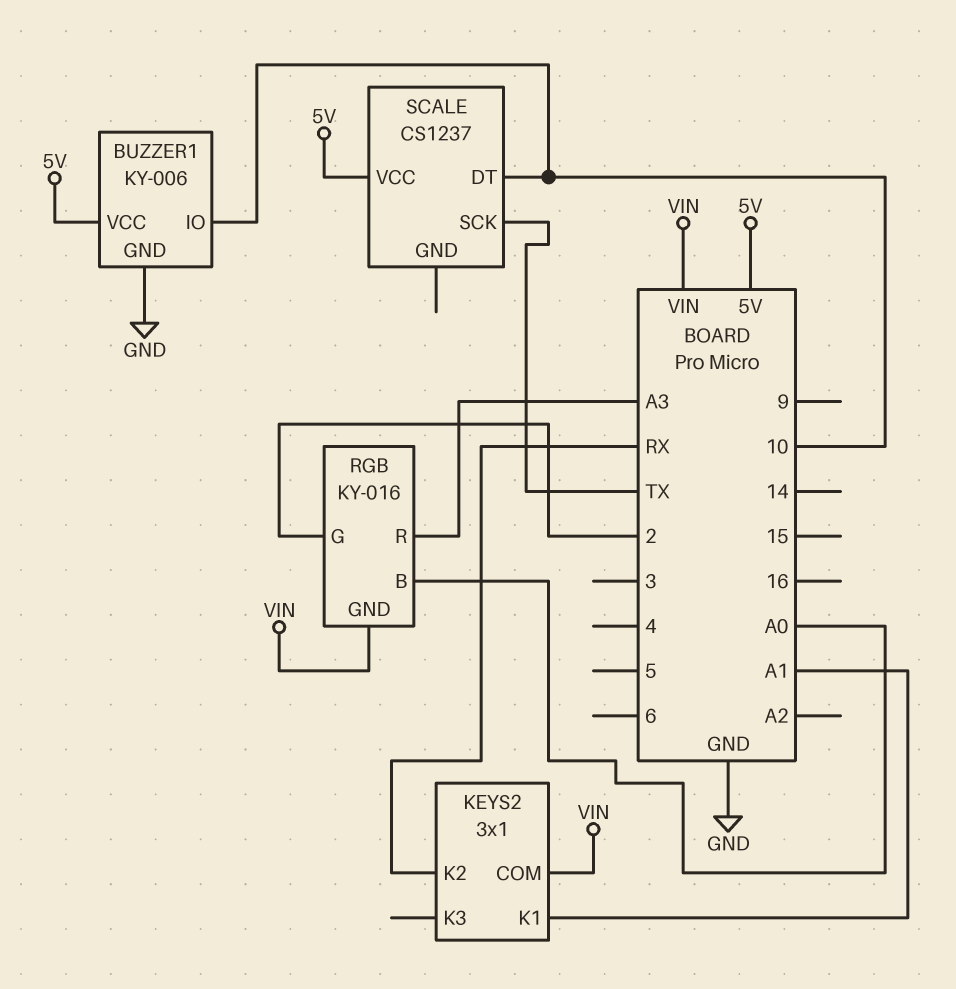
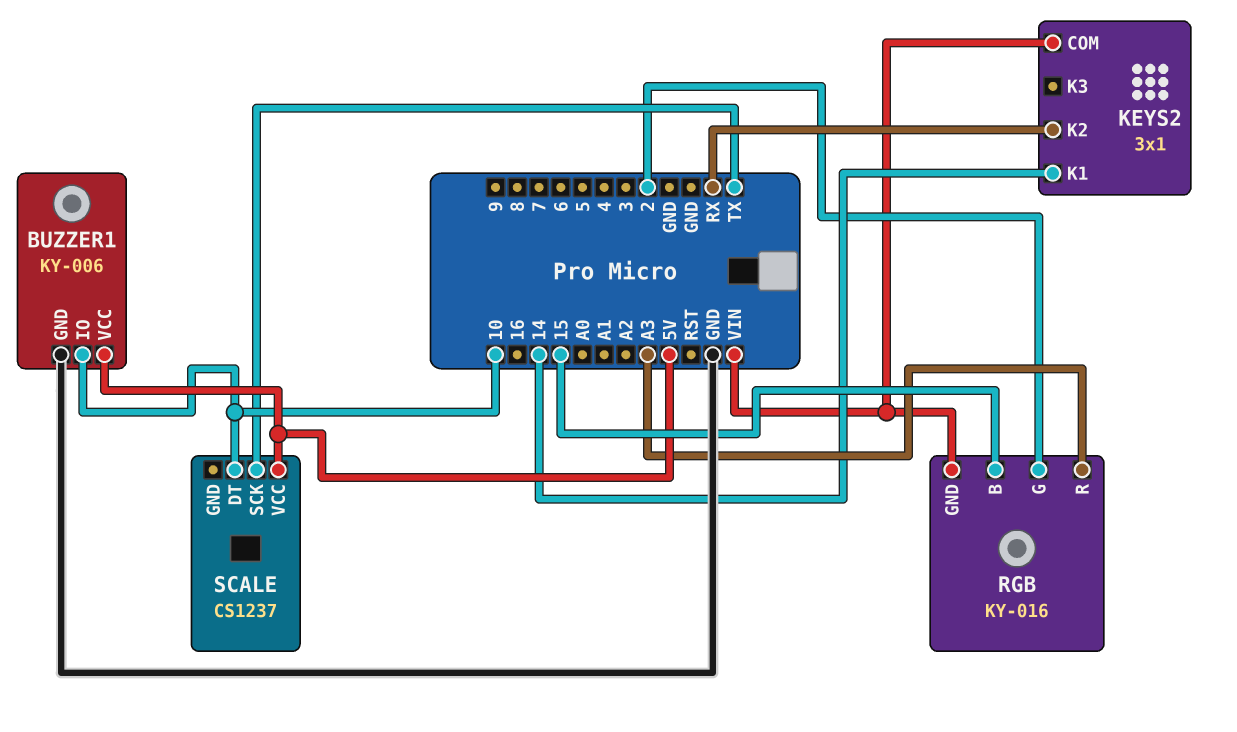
KEYS2 pin K1: A1 -> 14
RGB pin B: A0 -> 15

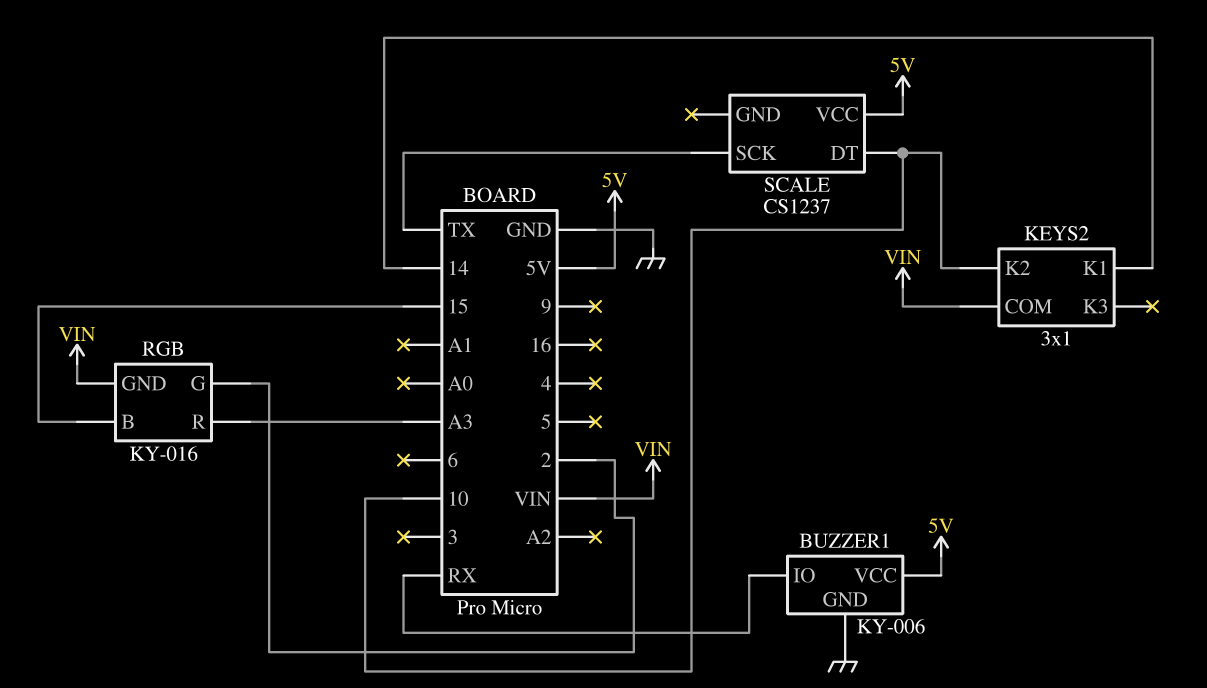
BUZZER1 pin IO: 10 -> RX
KEYS2 pin K2: RX -> 10

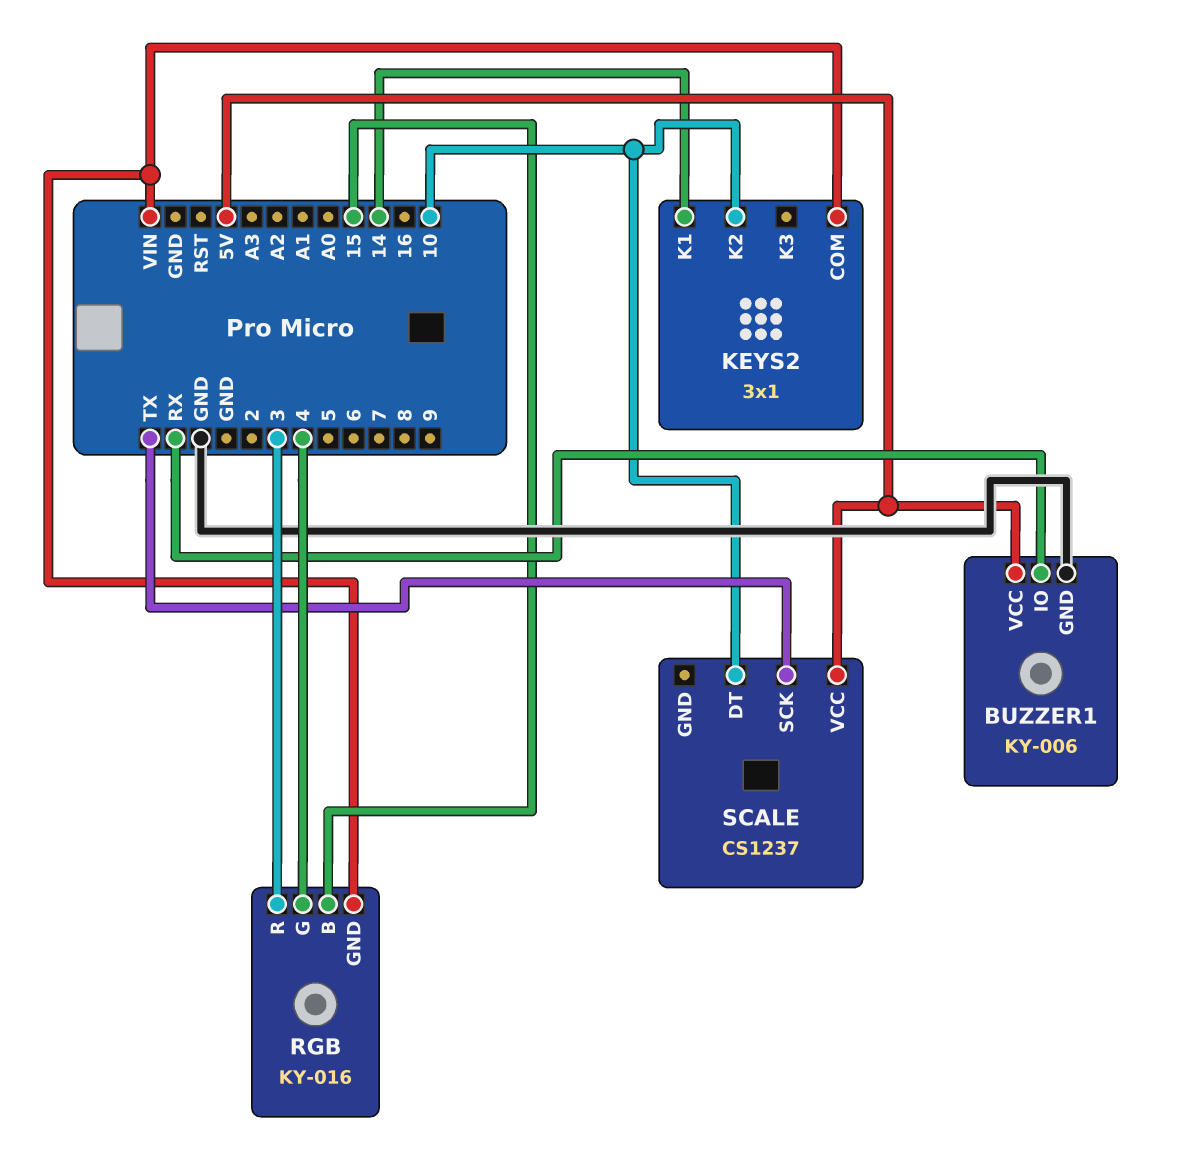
RGB pin G: 2 -> 4
RGB pin R: A3 -> 3

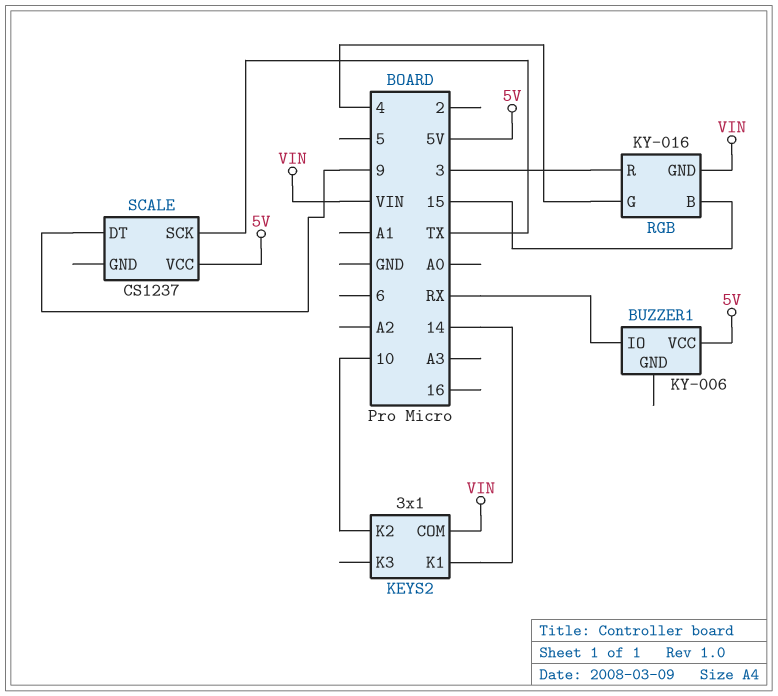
BUZZER1 pin GND: GND -> none
SCALE pin DT: 10 -> 9

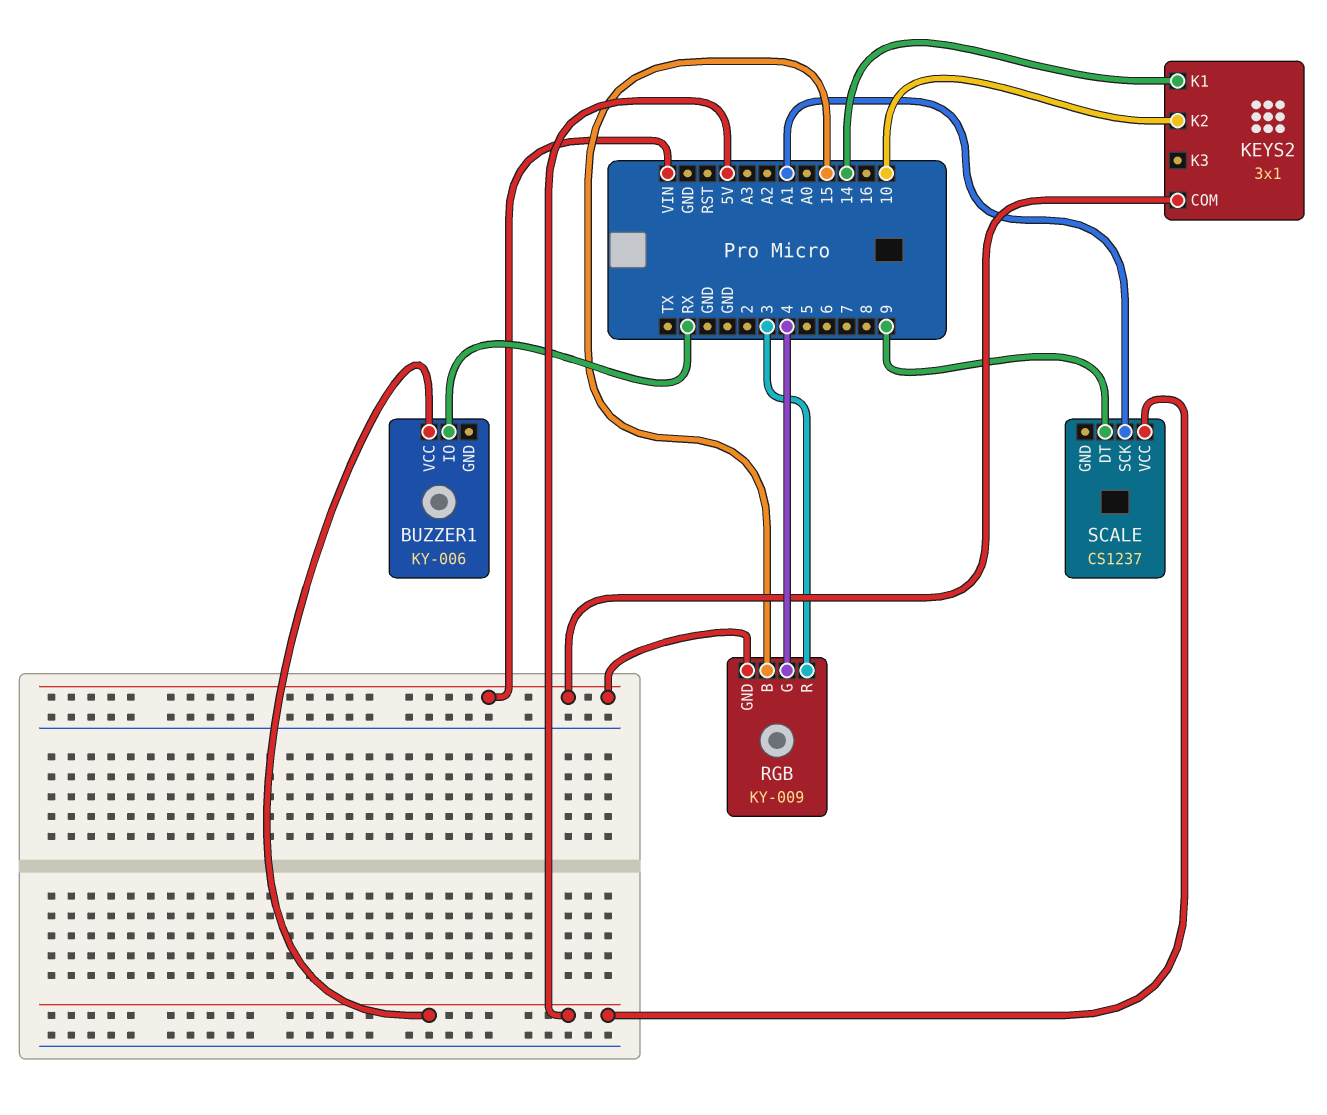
RGB: KY-016 -> KY-009
SCALE pin SCK: TX -> A1

